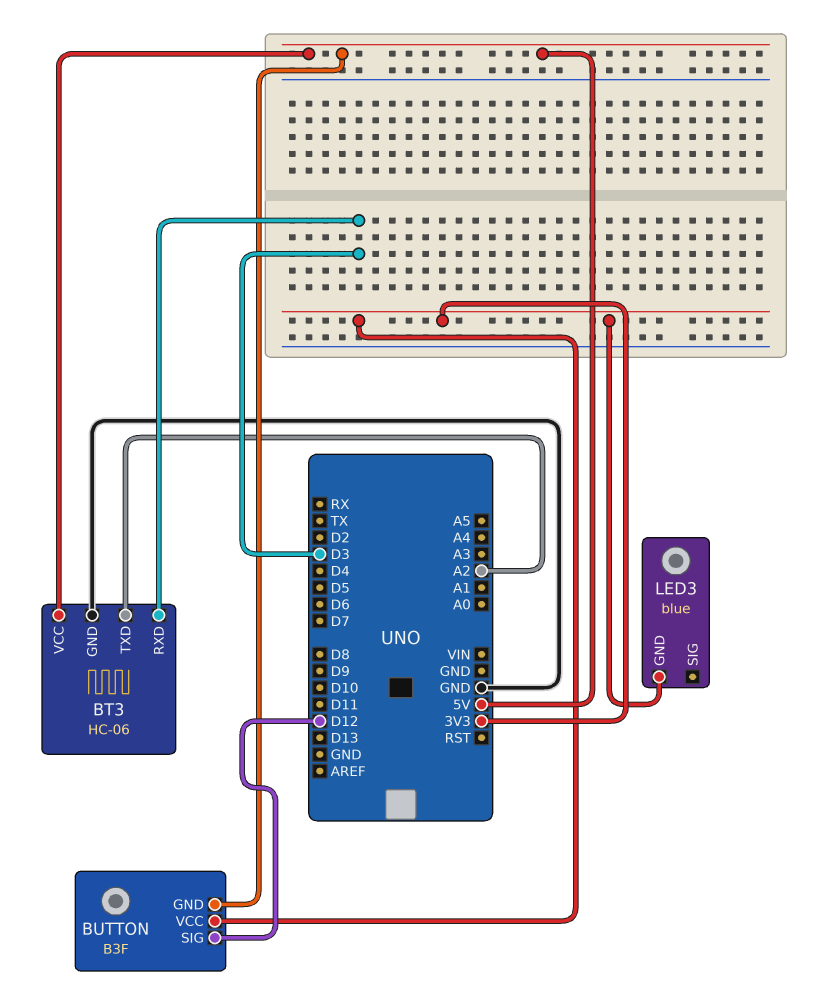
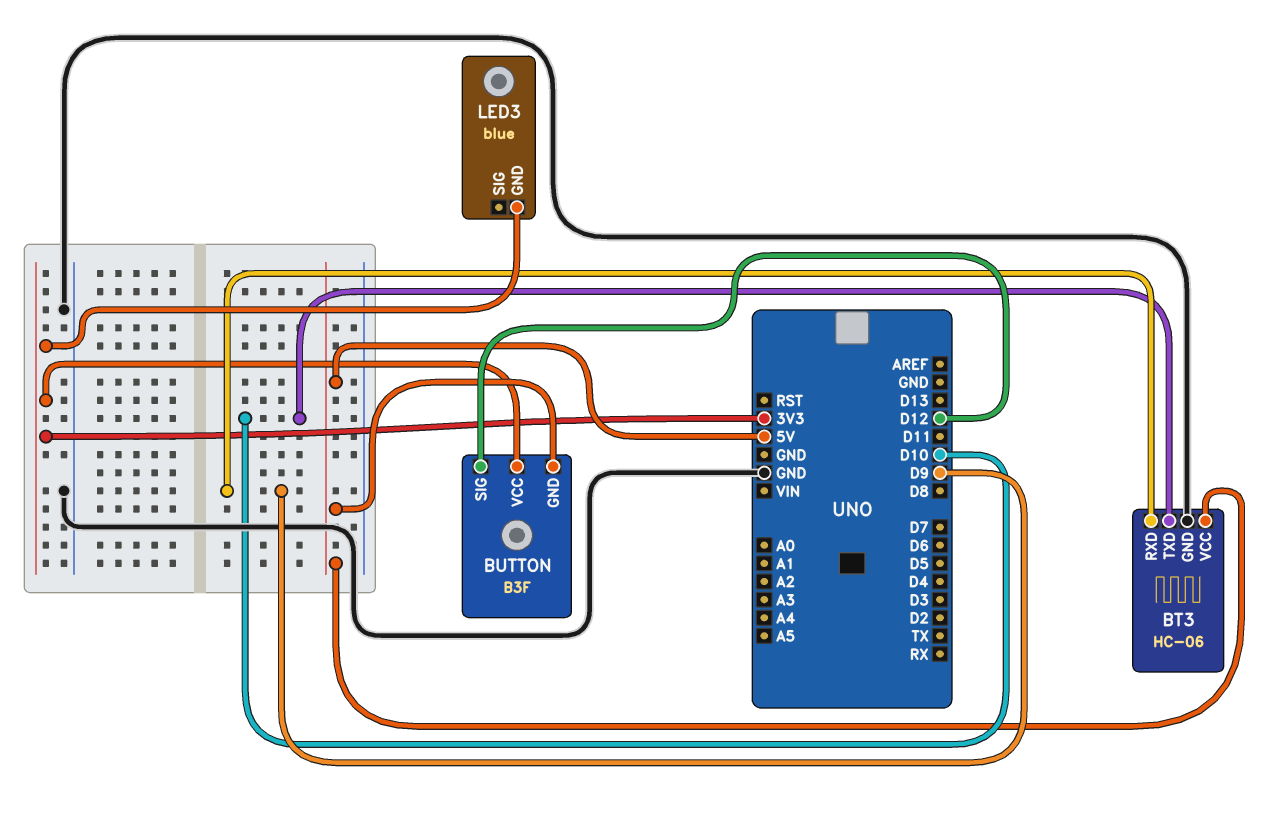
BT3 pin RXD: D3 -> D9
BT3 pin TXD: A2 -> D10

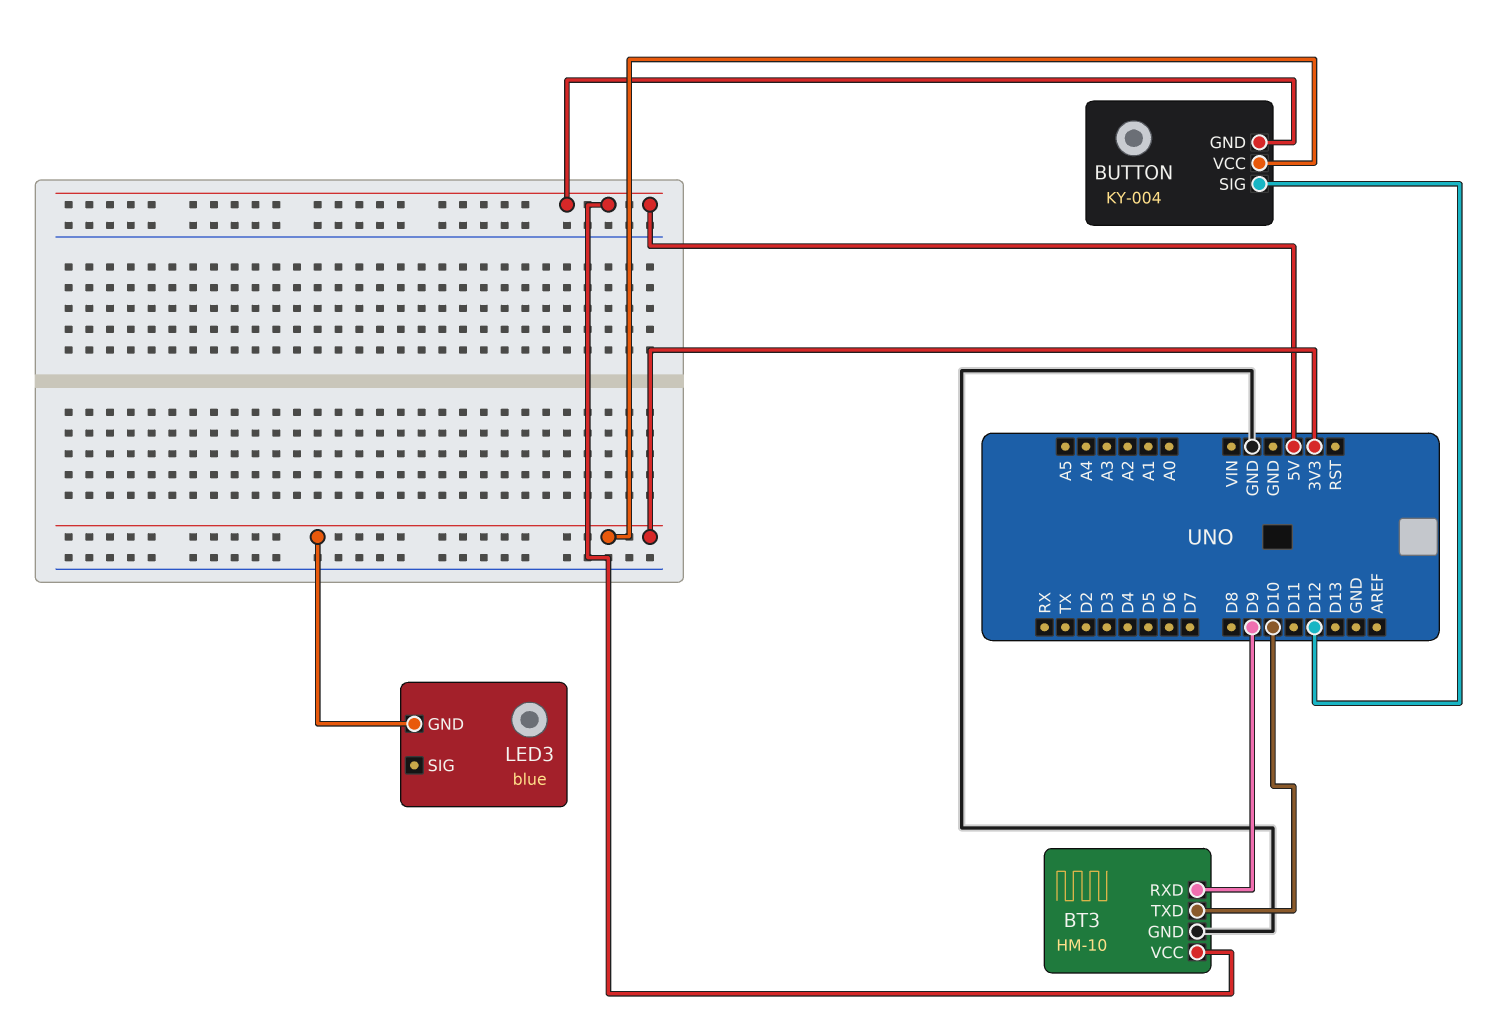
BT3: HC-06 -> HM-10
BUTTON: B3F -> KY-004

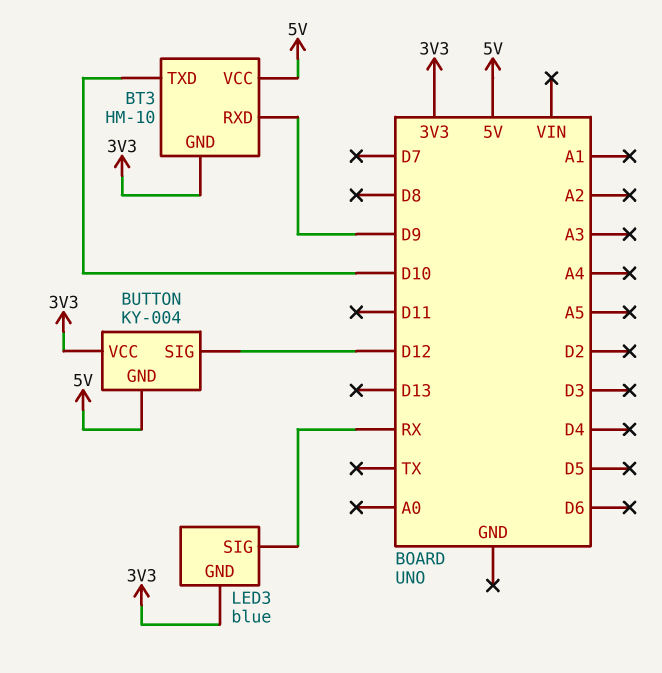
BT3 pin GND: GND -> 3V3
LED3 pin SIG: none -> RX

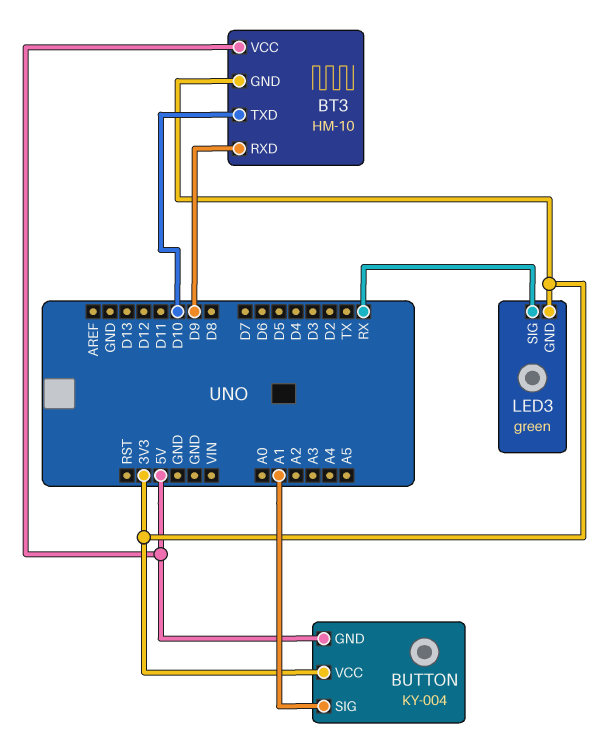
BUTTON pin SIG: D12 -> A1
LED3: blue -> green

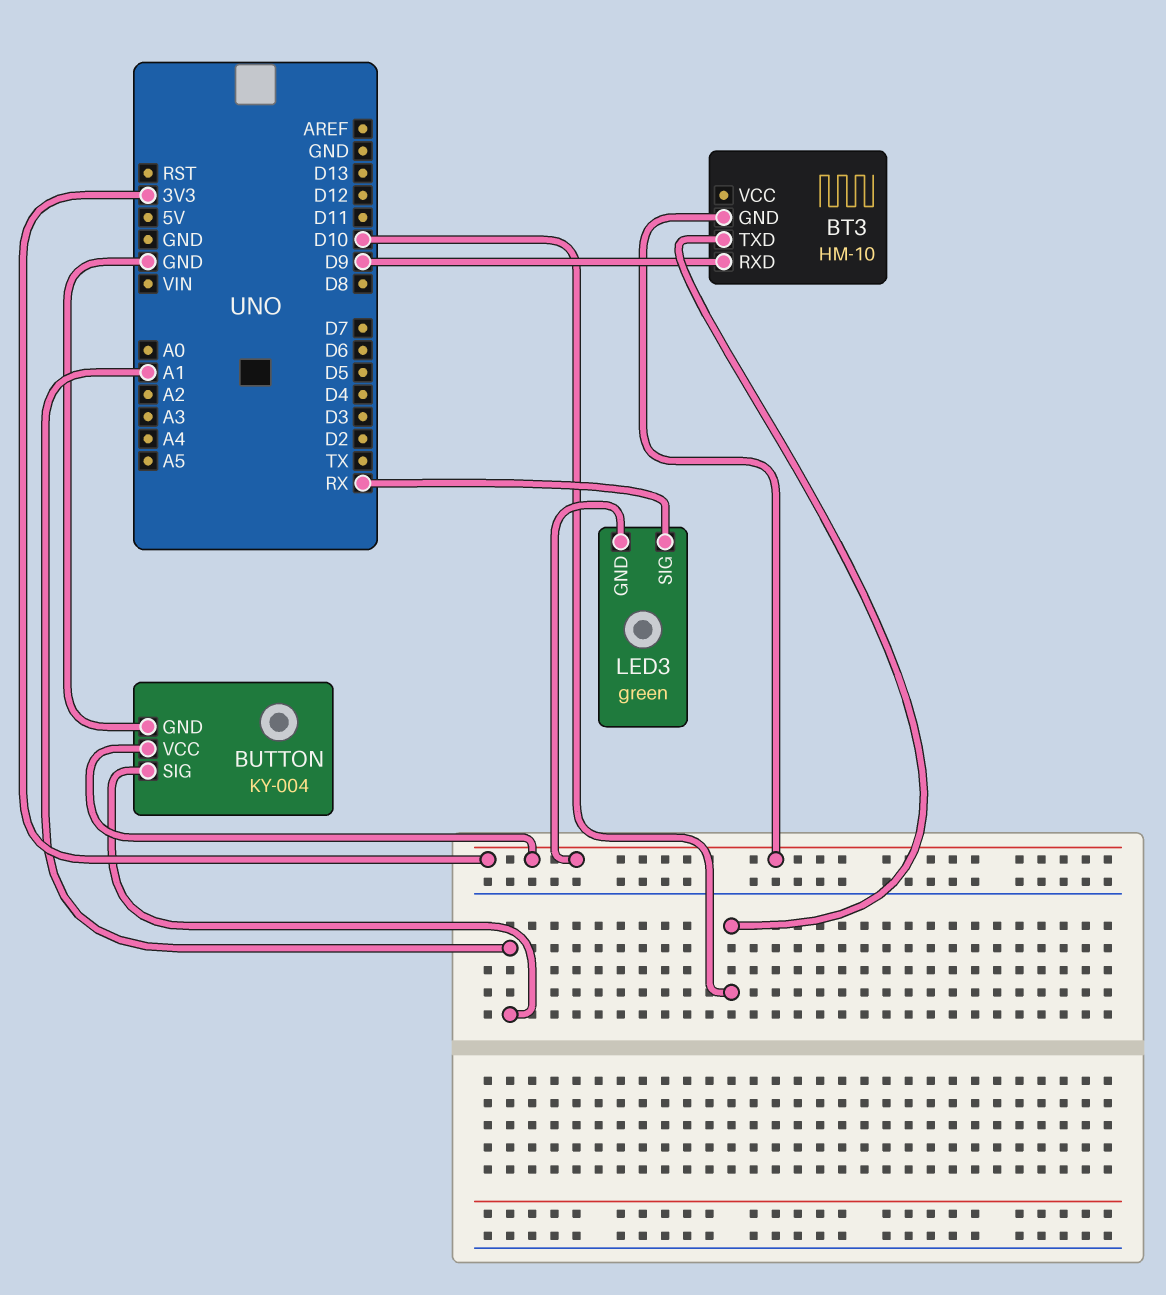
BT3 pin VCC: 5V -> none
BUTTON pin GND: 5V -> GND

